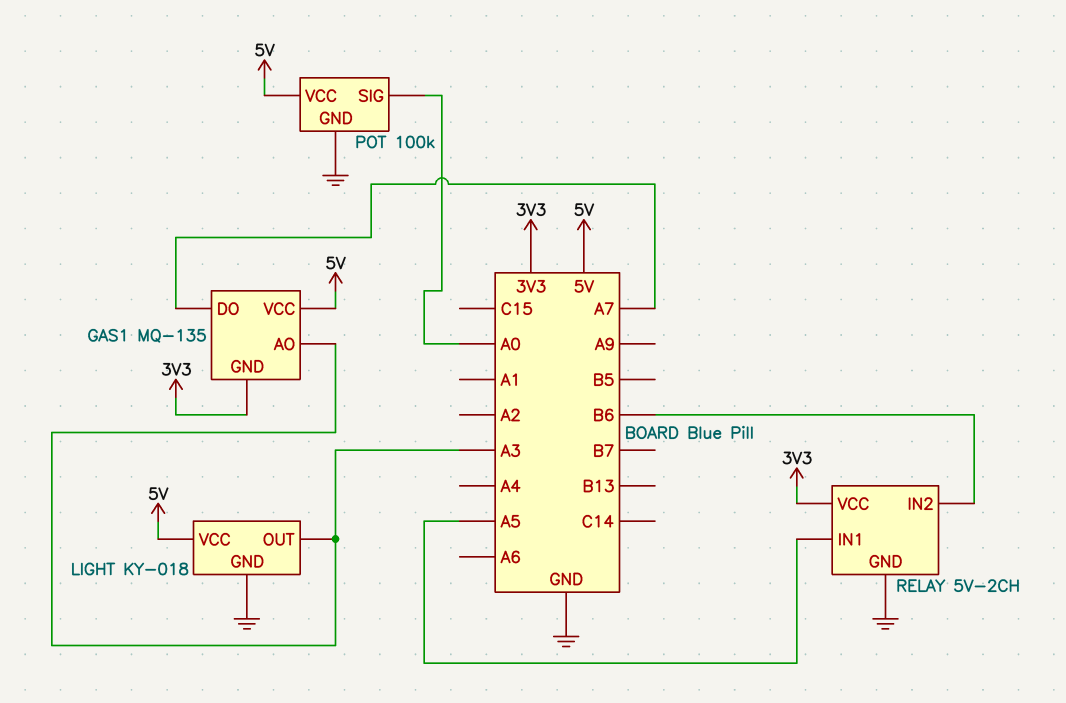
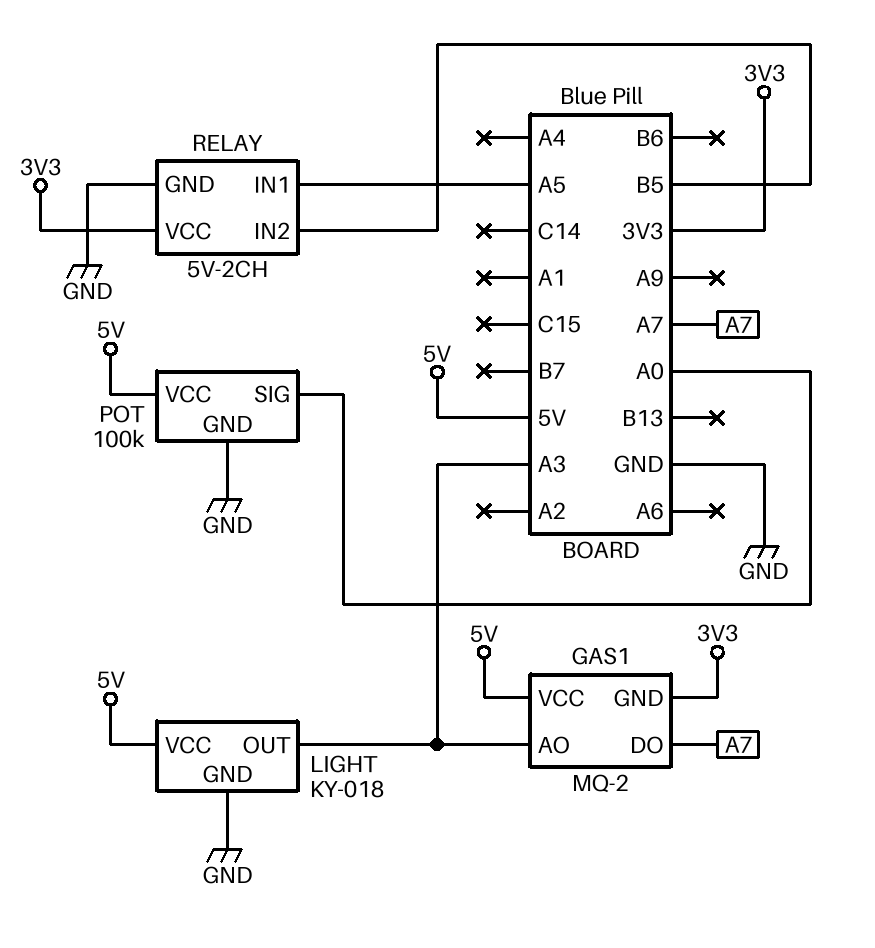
GAS1: MQ-135 -> MQ-2
RELAY pin IN2: B6 -> B5

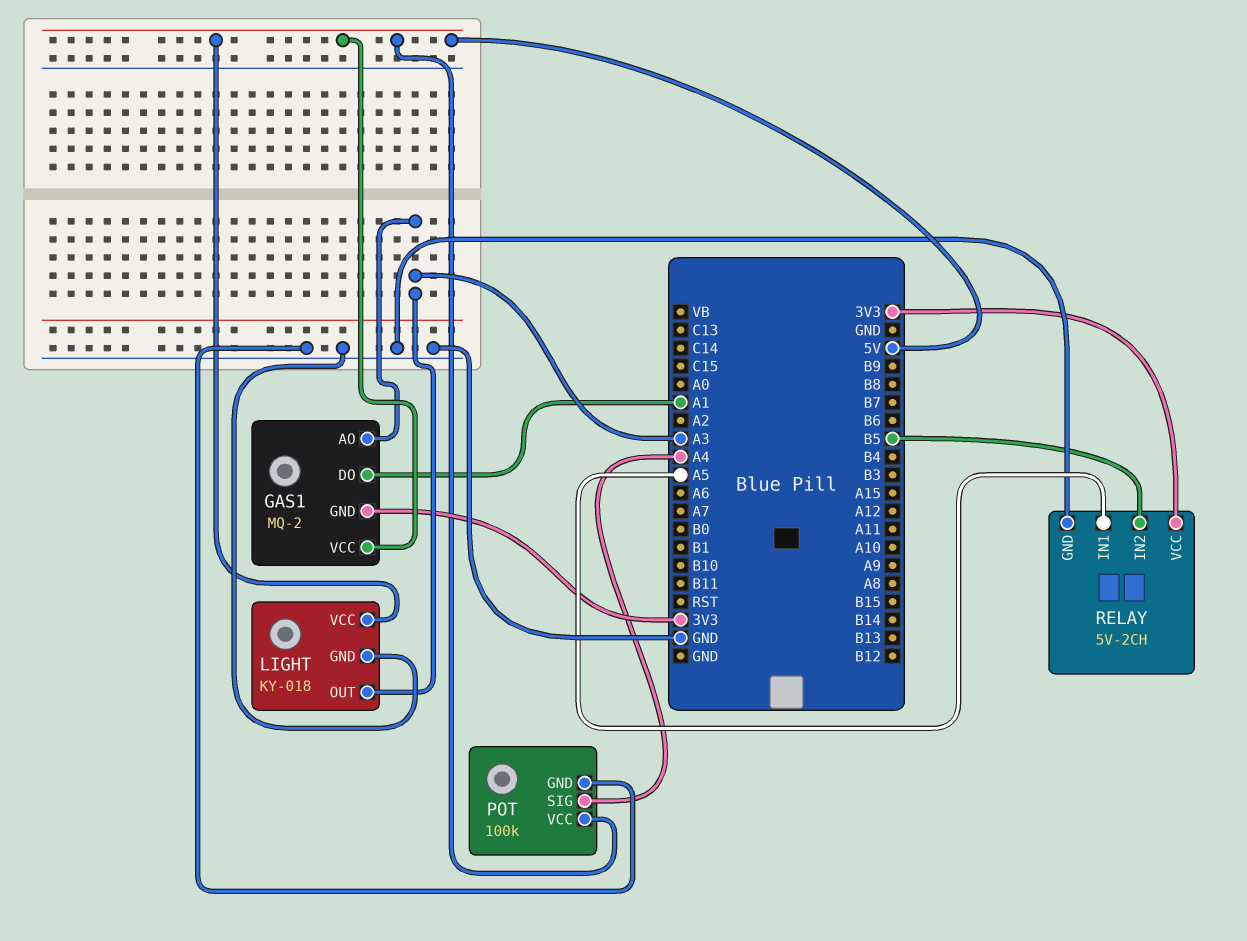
GAS1 pin DO: A7 -> A1
POT pin SIG: A0 -> A4

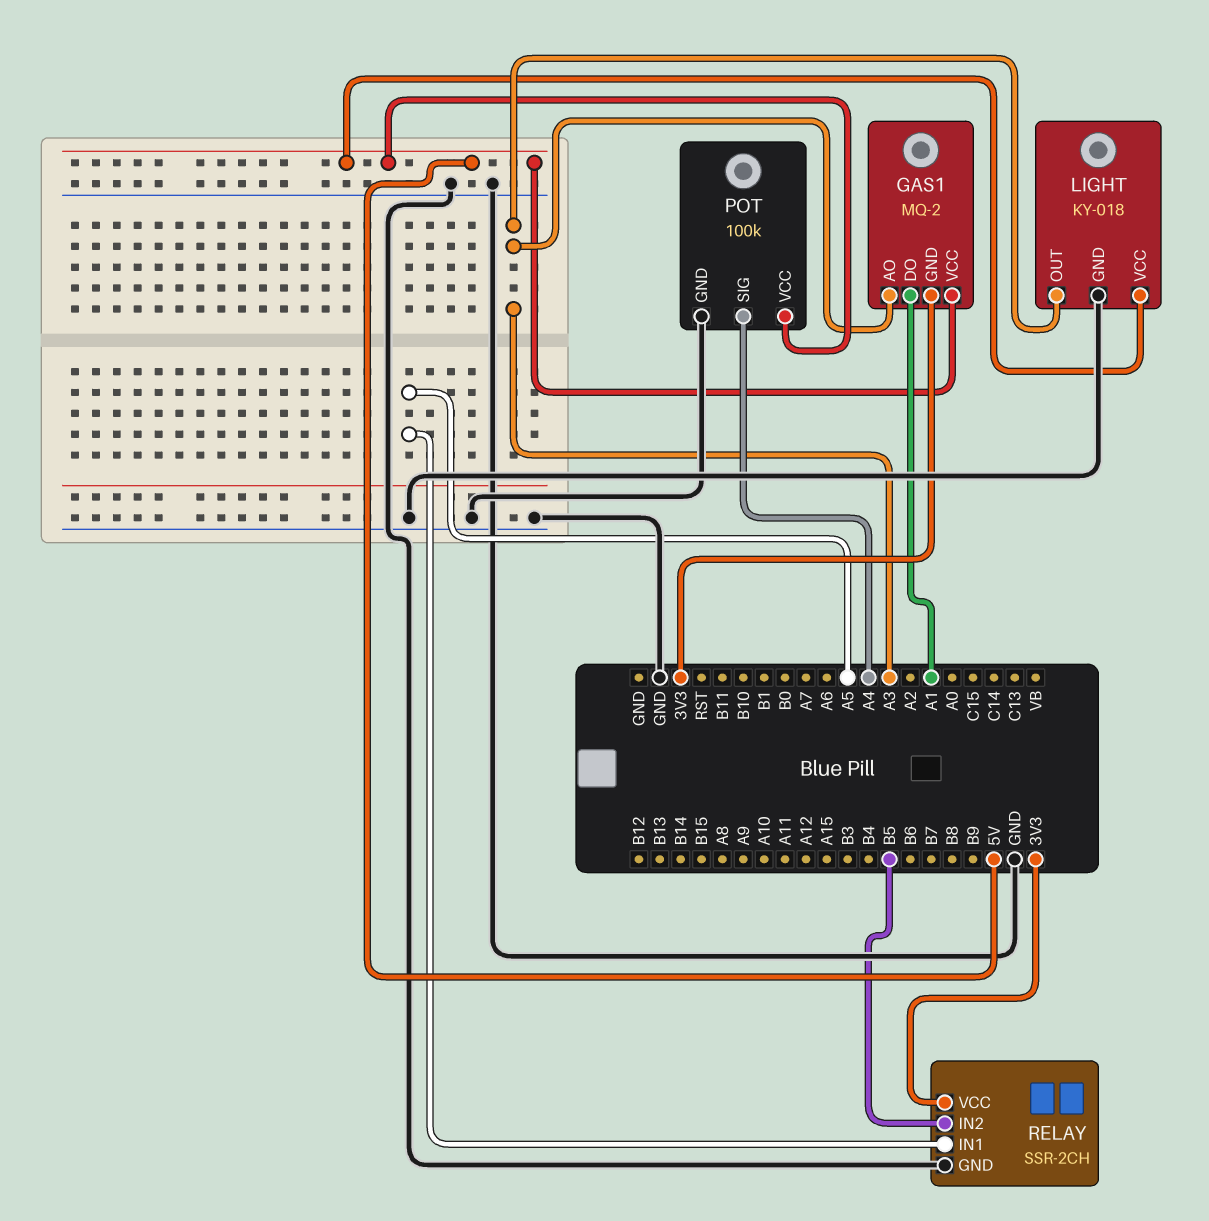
RELAY: 5V-2CH -> SSR-2CH

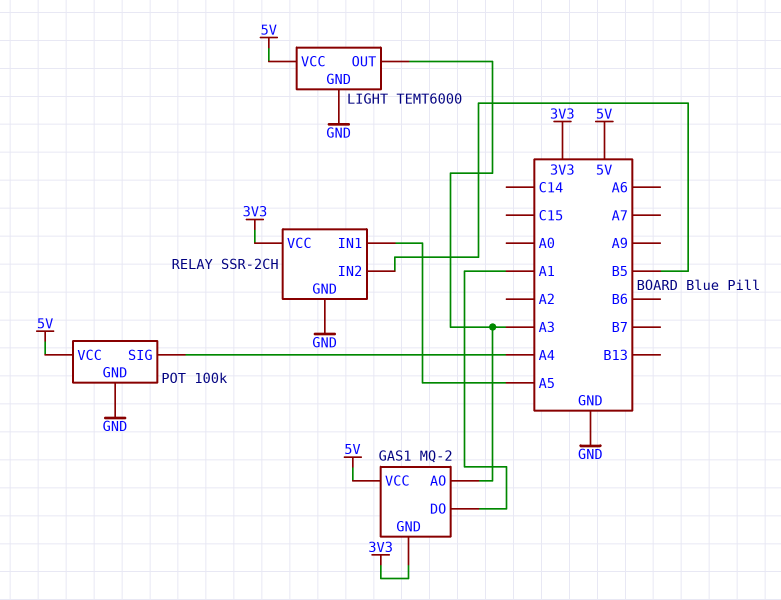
LIGHT: KY-018 -> TEMT6000

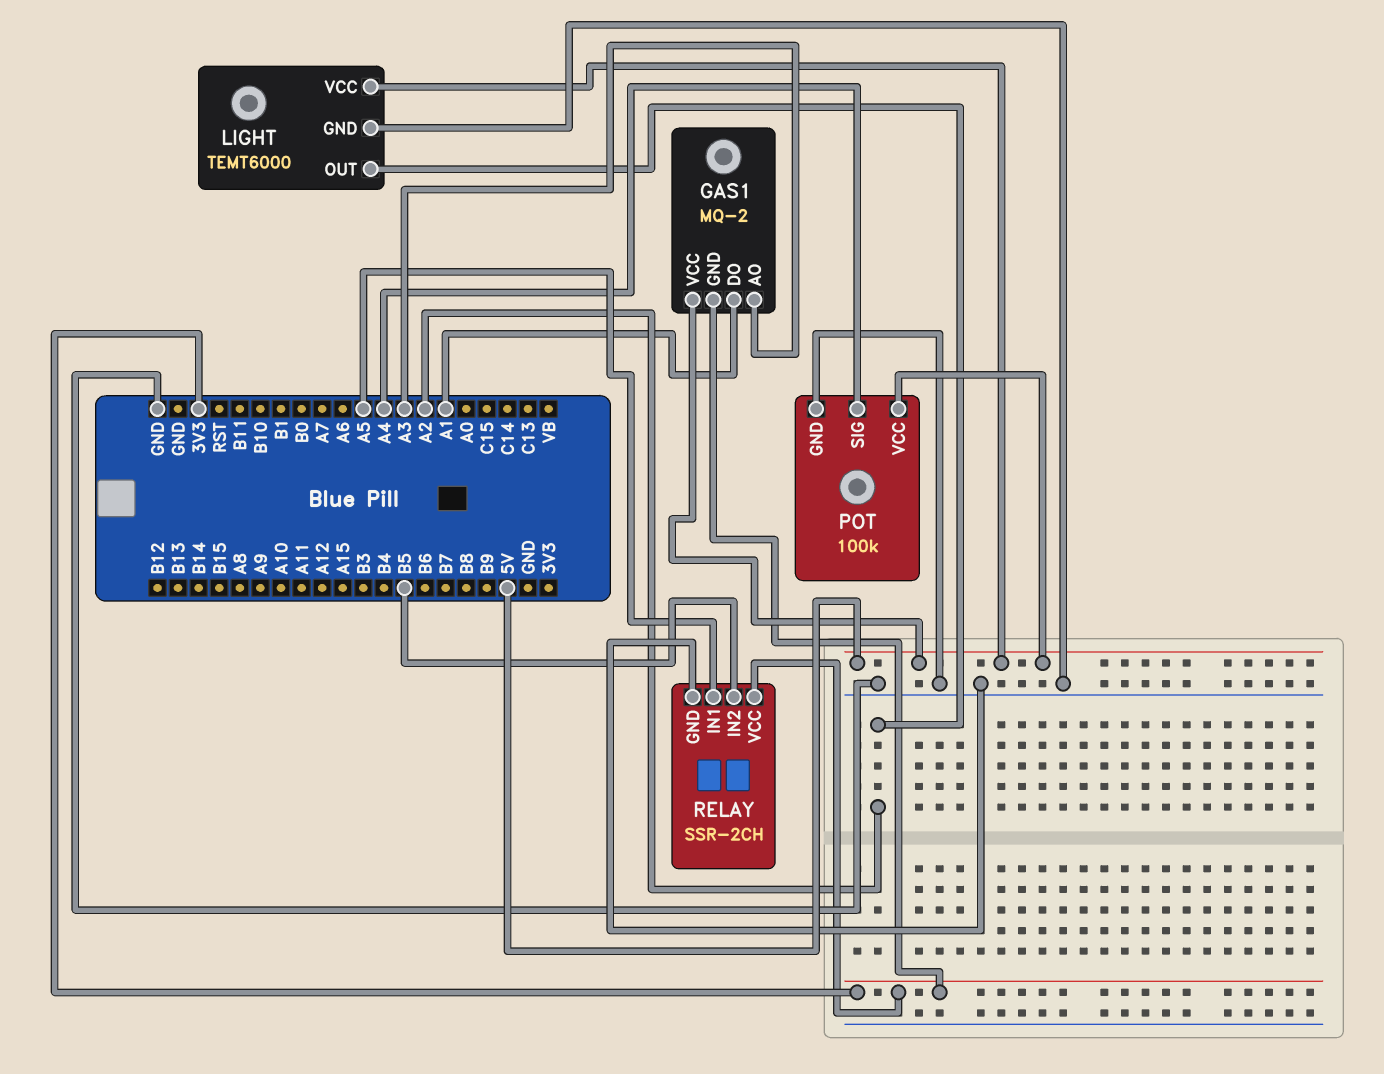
LIGHT pin OUT: A3 -> A2

